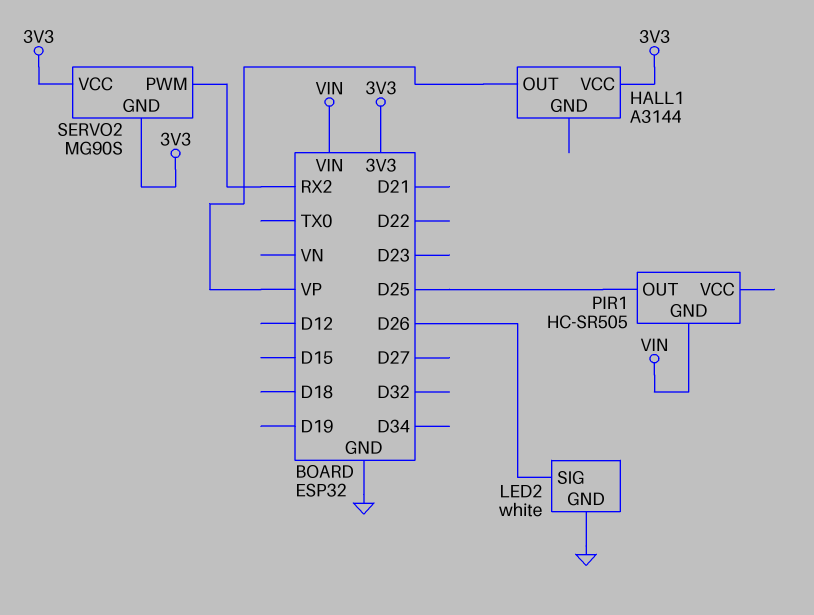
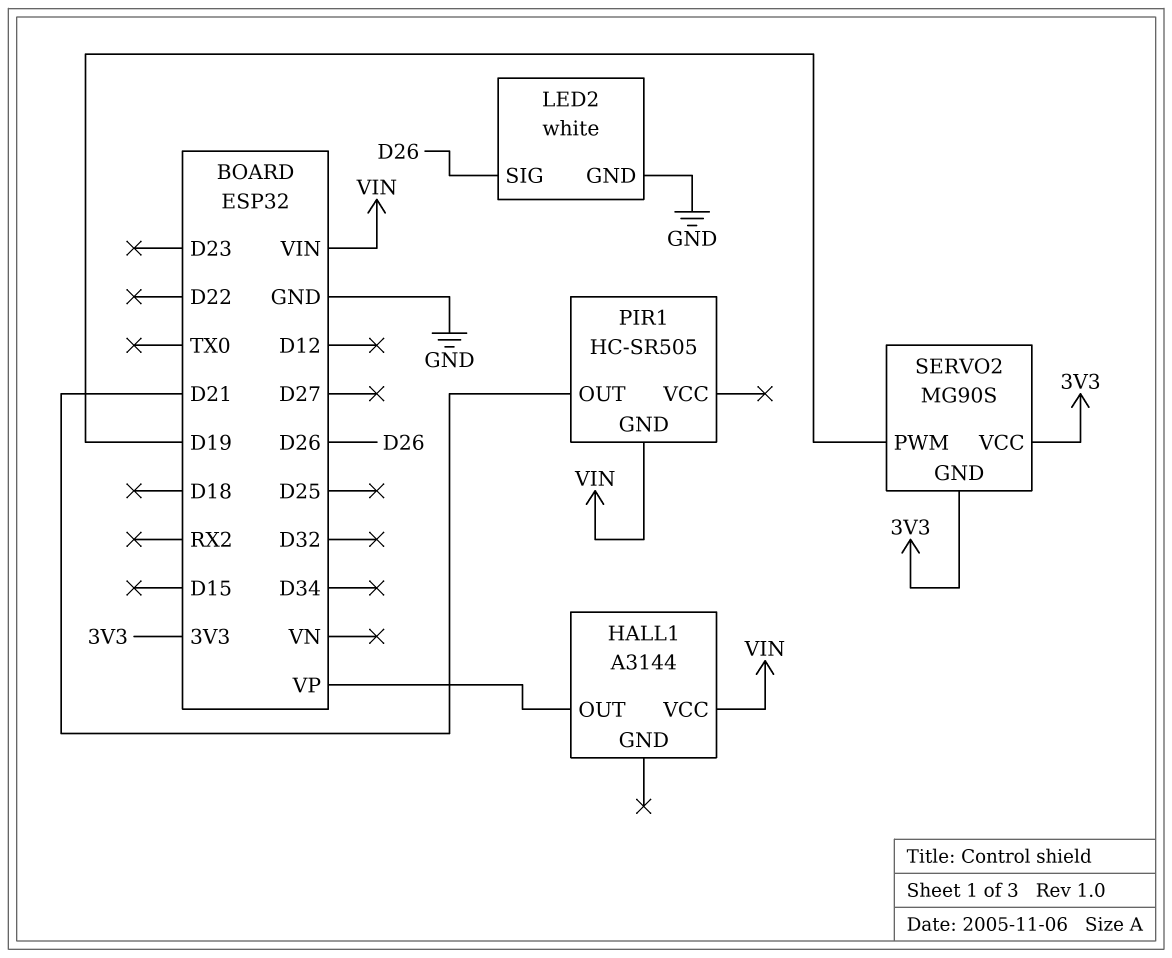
HALL1 pin VCC: 3V3 -> VIN
PIR1 pin OUT: D25 -> D21
SERVO2 pin PWM: RX2 -> D19

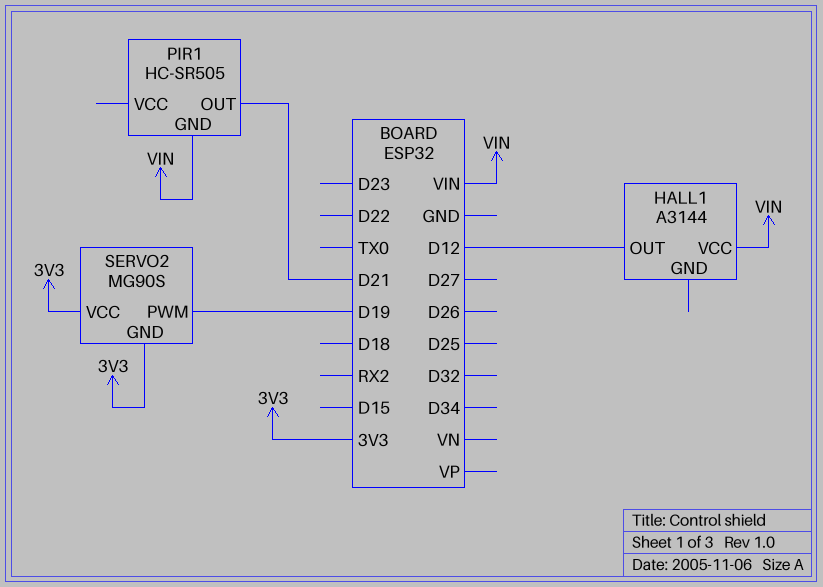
HALL1 pin OUT: VP -> D12
LED2: white -> none
LED2 pin GND: GND -> none
LED2 pin SIG: D26 -> none

